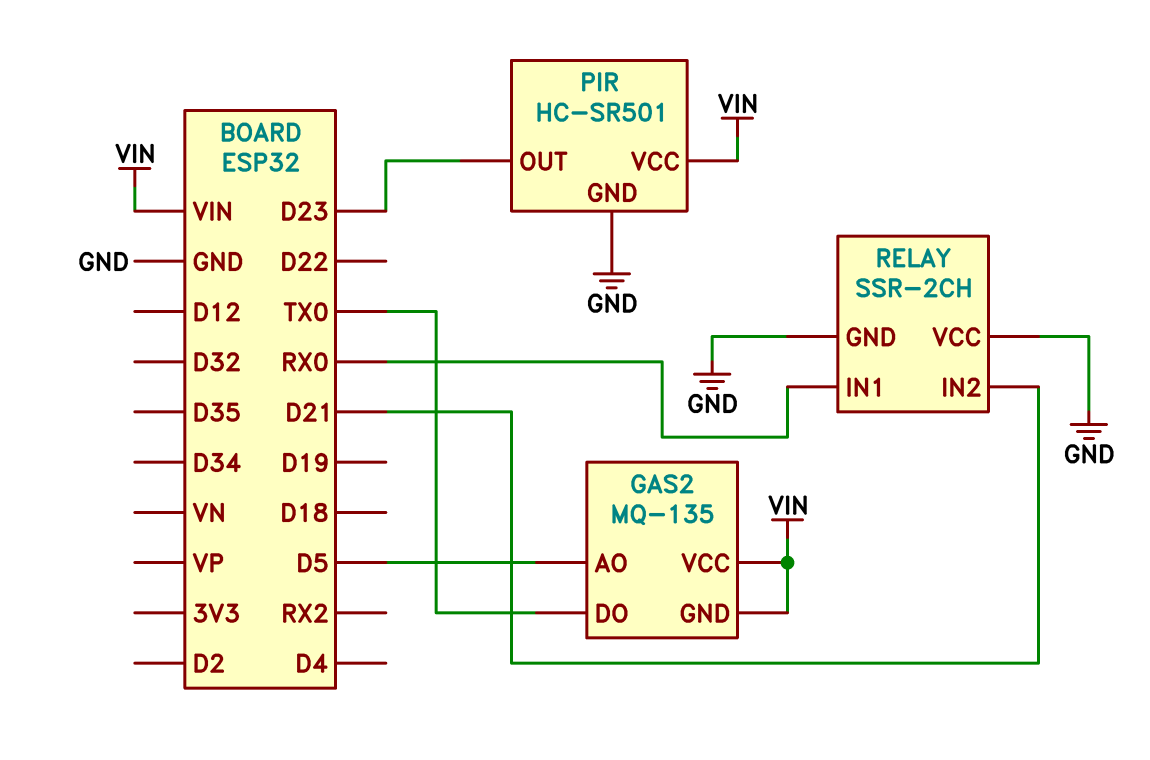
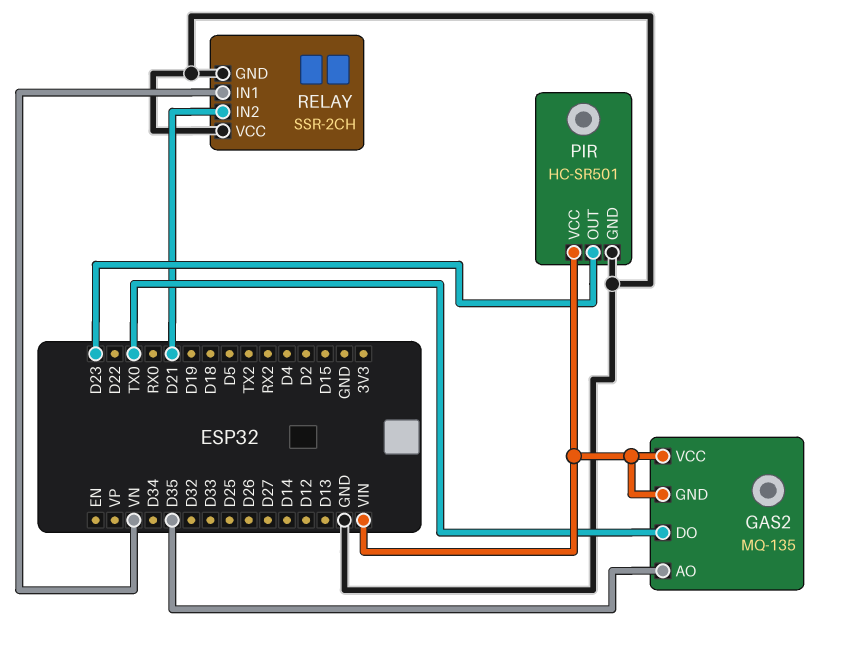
GAS2 pin AO: D5 -> D35
RELAY pin IN1: RX0 -> VN

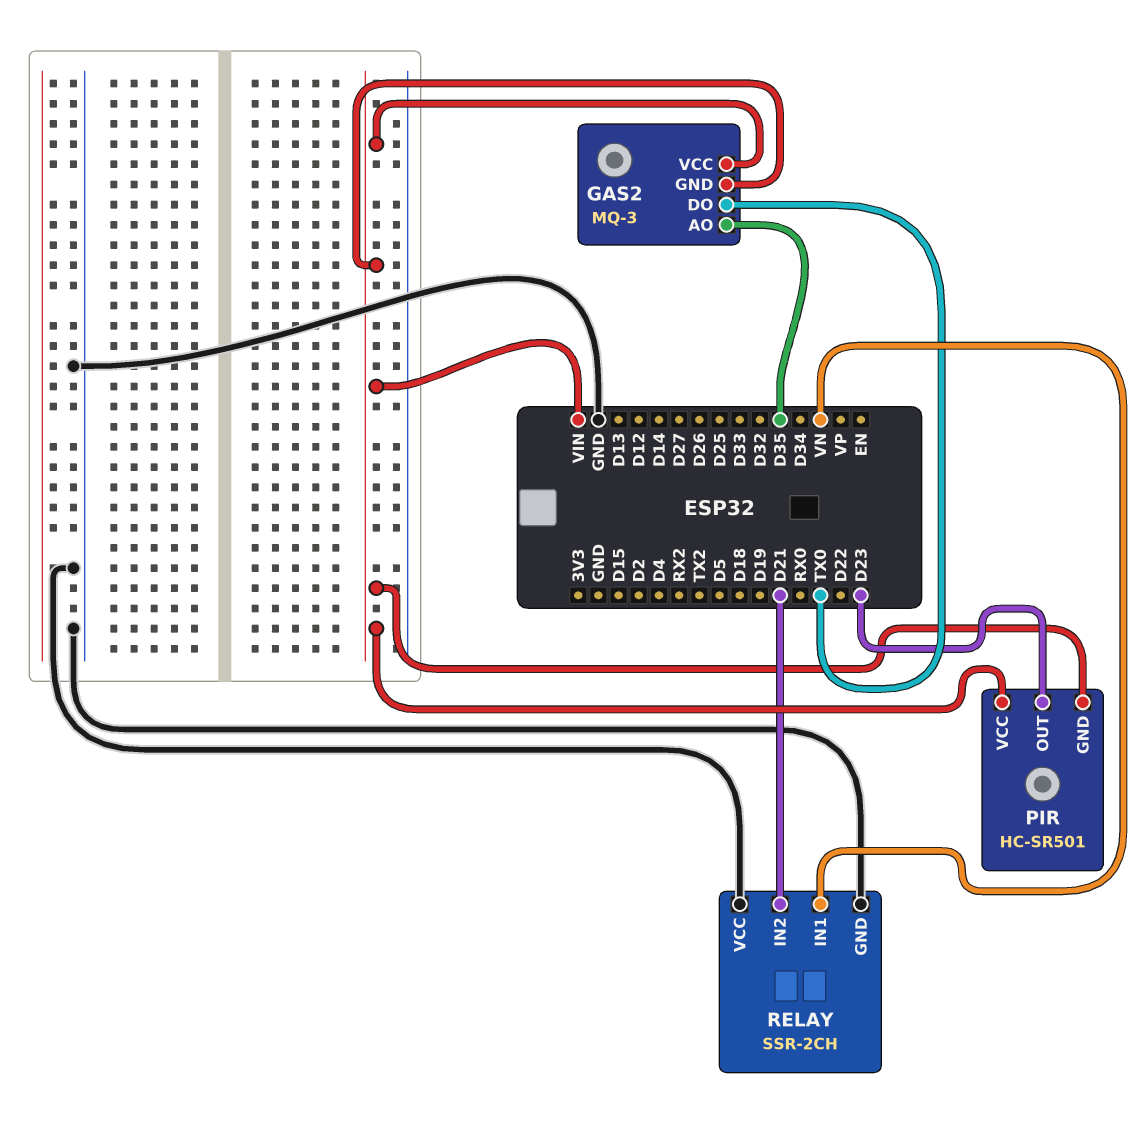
GAS2: MQ-135 -> MQ-3
PIR pin GND: GND -> VIN

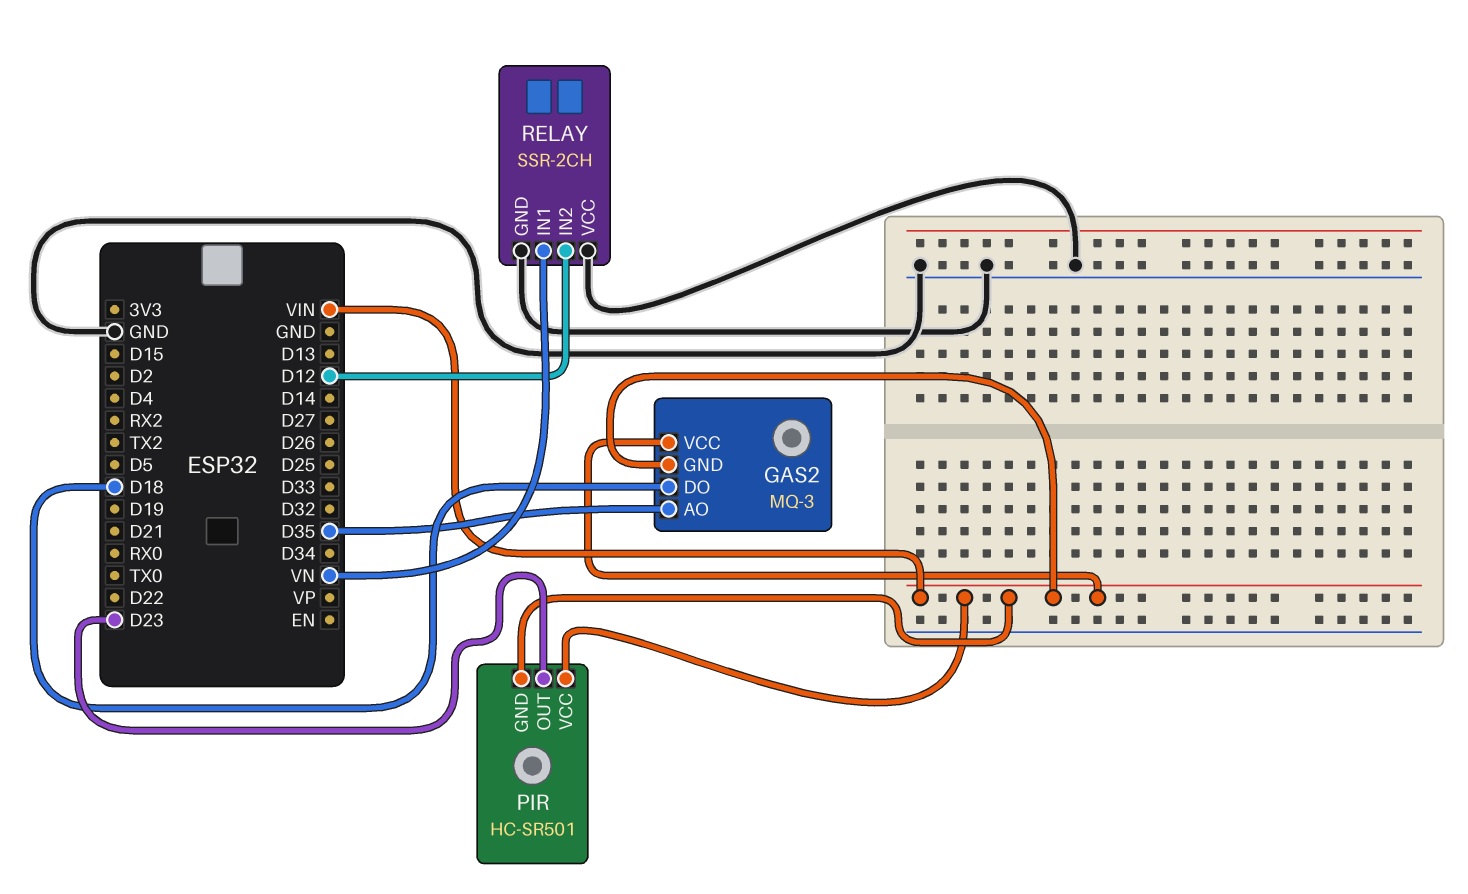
GAS2 pin DO: TX0 -> D18
RELAY pin IN2: D21 -> D12

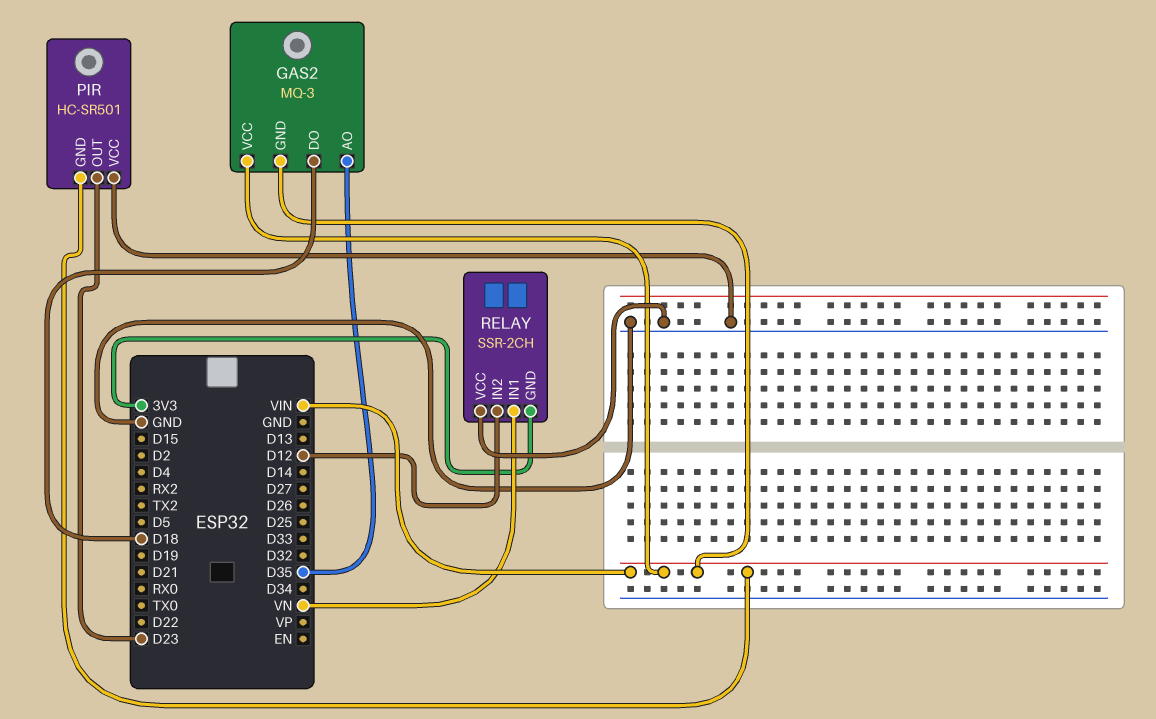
PIR pin VCC: VIN -> GND
RELAY pin GND: GND -> 3V3

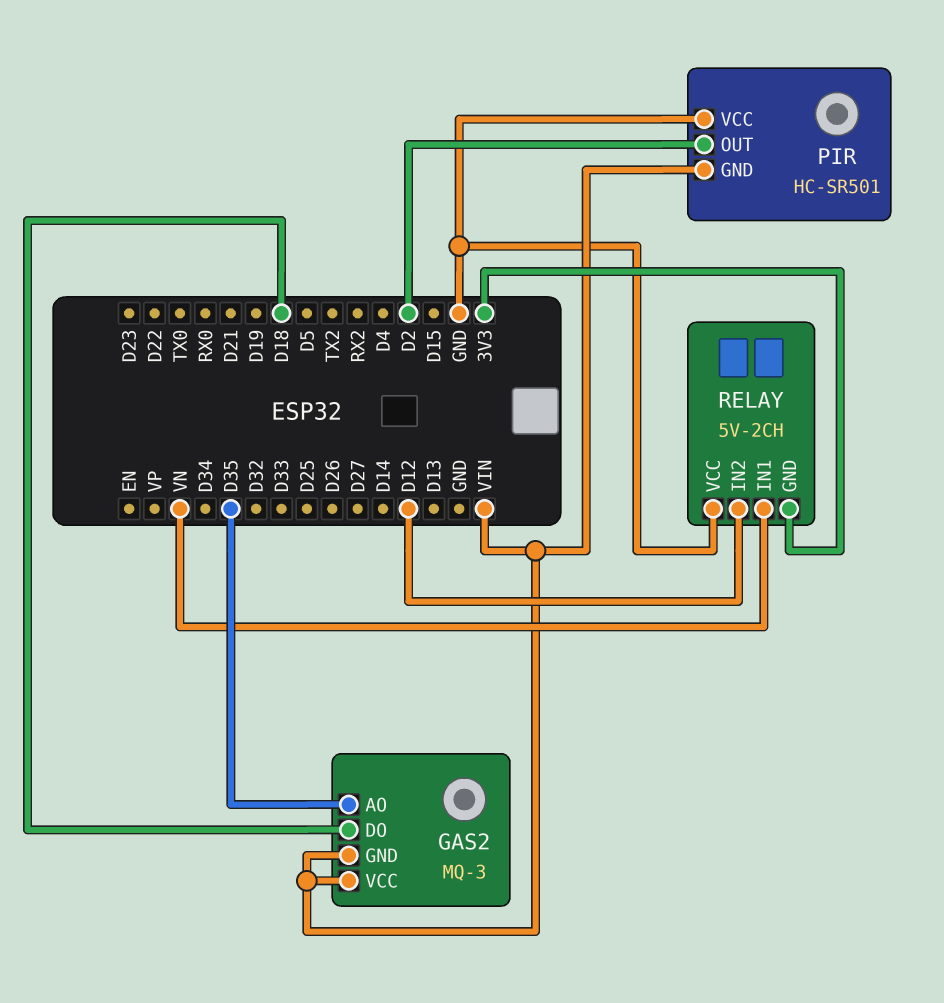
PIR pin OUT: D23 -> D2
RELAY: SSR-2CH -> 5V-2CH

